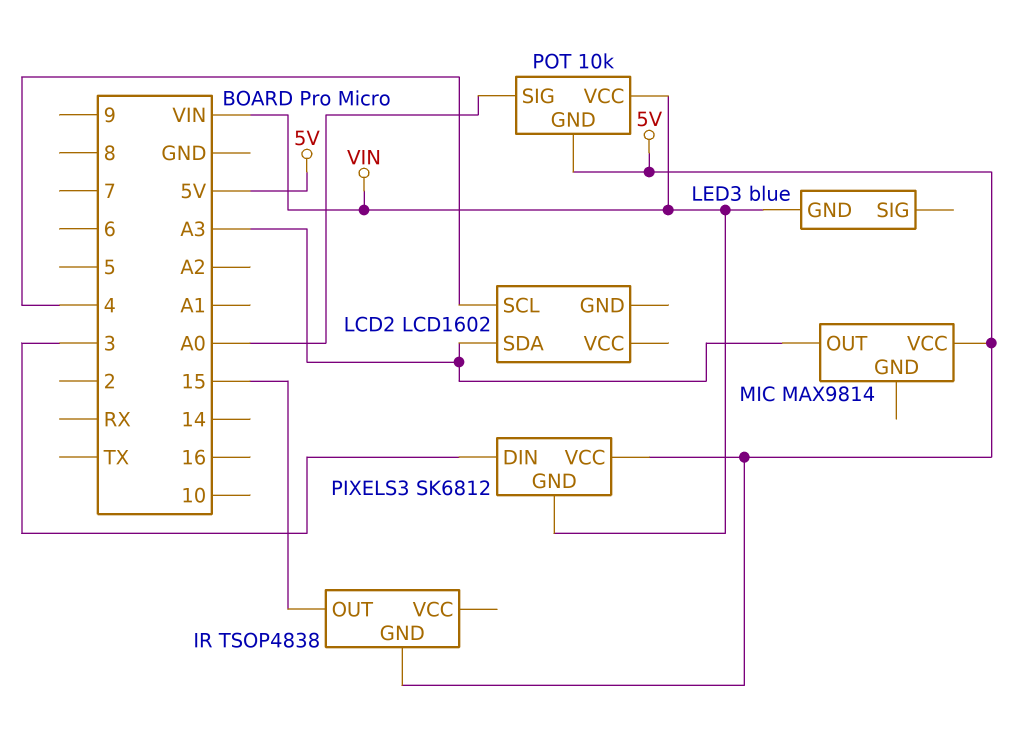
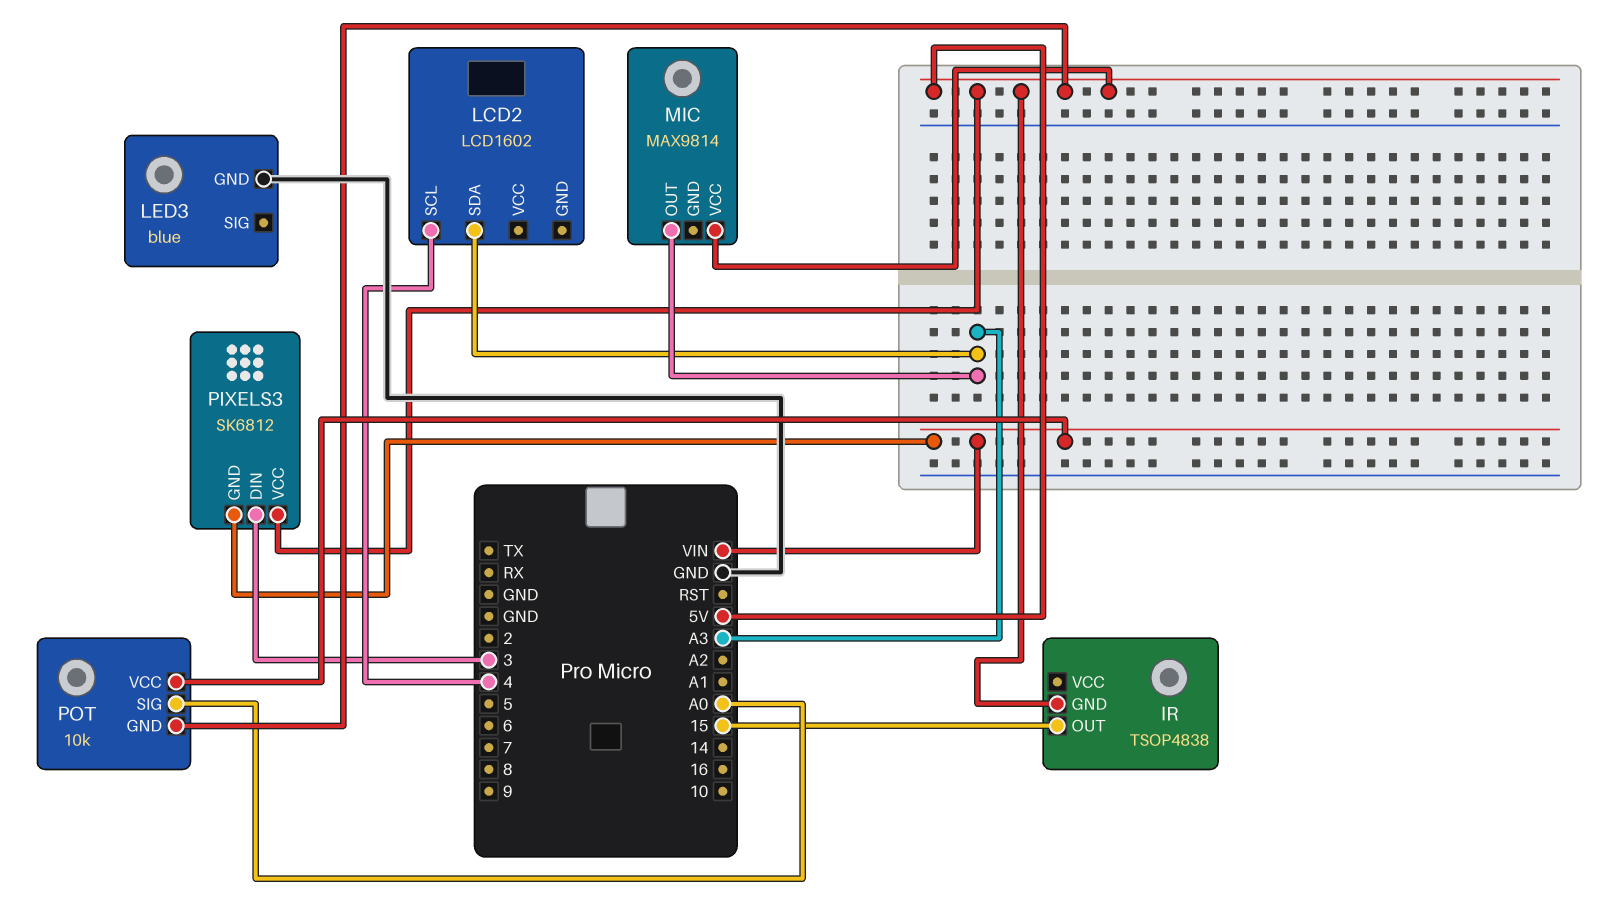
LED3 pin GND: VIN -> GND

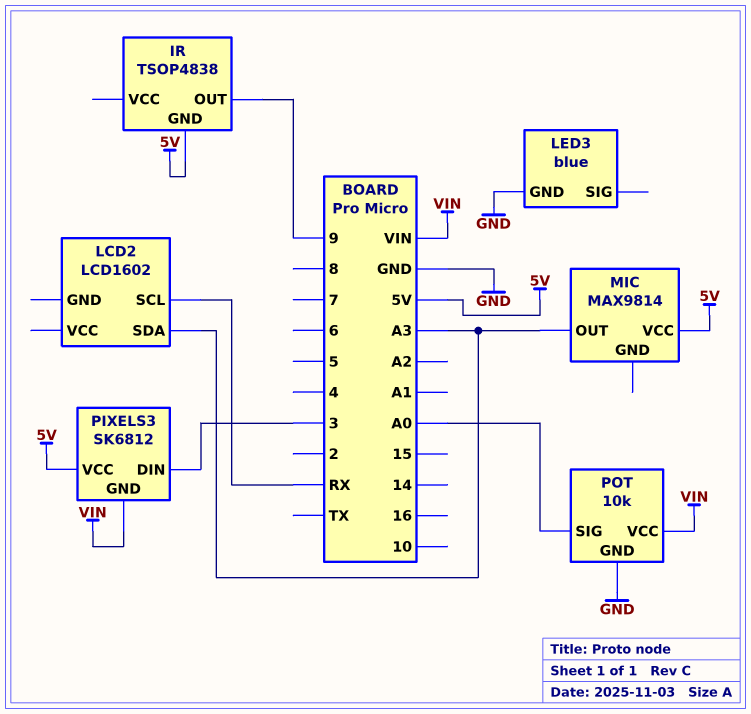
IR pin OUT: 15 -> 9
LCD2 pin SCL: 4 -> RX
POT pin GND: 5V -> GND

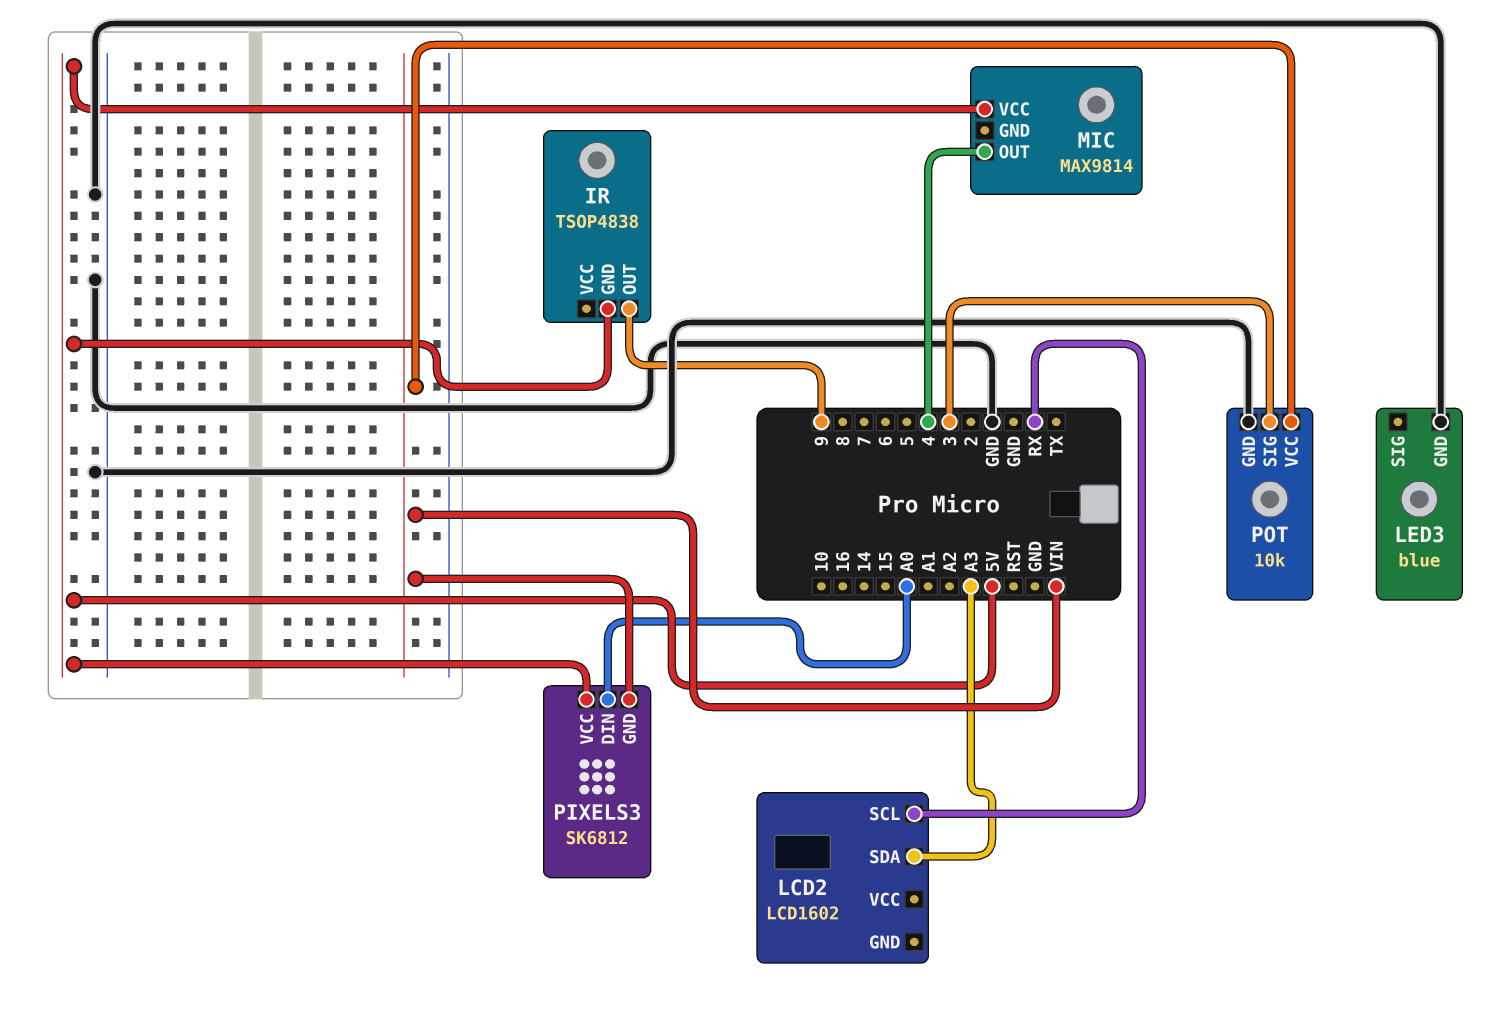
MIC pin OUT: A3 -> 4
PIXELS3 pin DIN: 3 -> A0
POT pin SIG: A0 -> 3

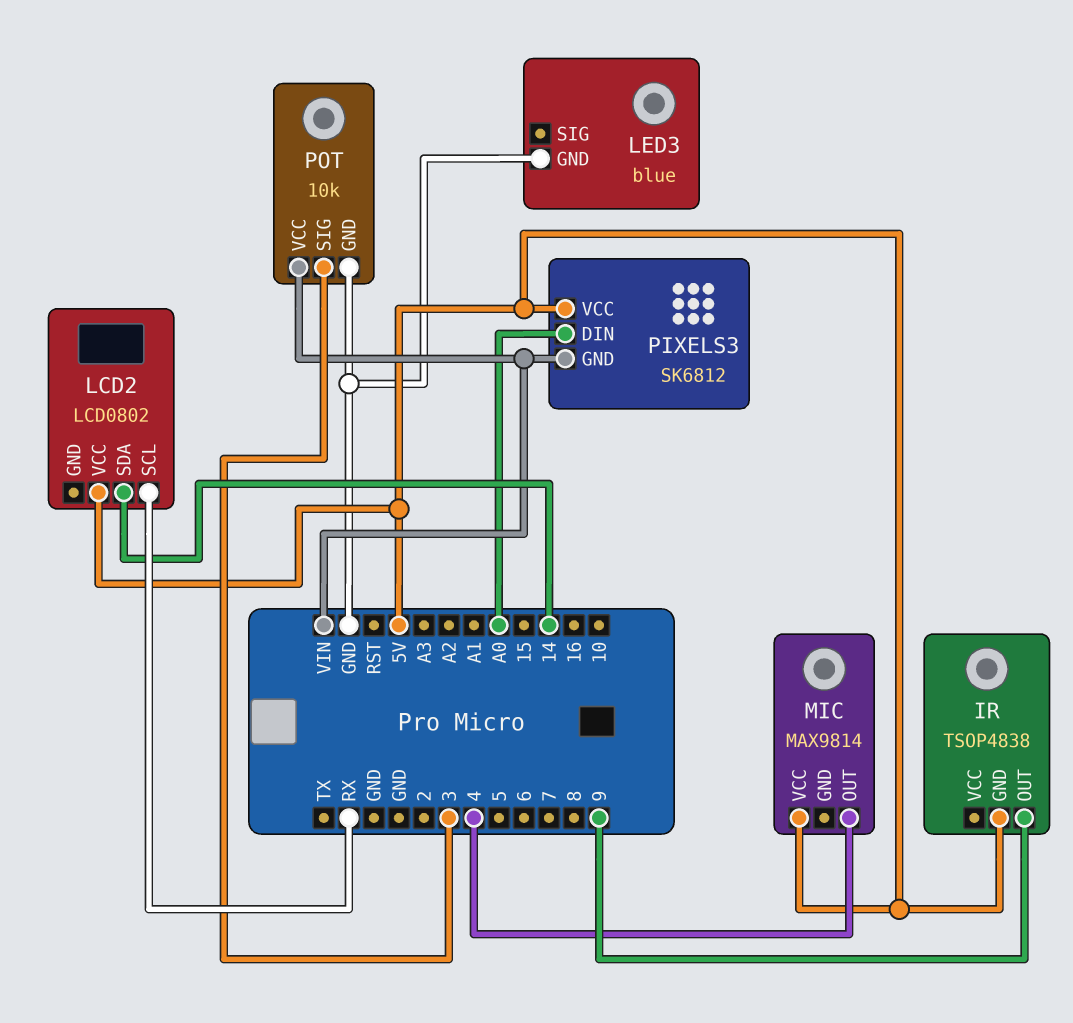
LCD2: LCD1602 -> LCD0802
LCD2 pin SDA: A3 -> 14
LCD2 pin VCC: none -> 5V

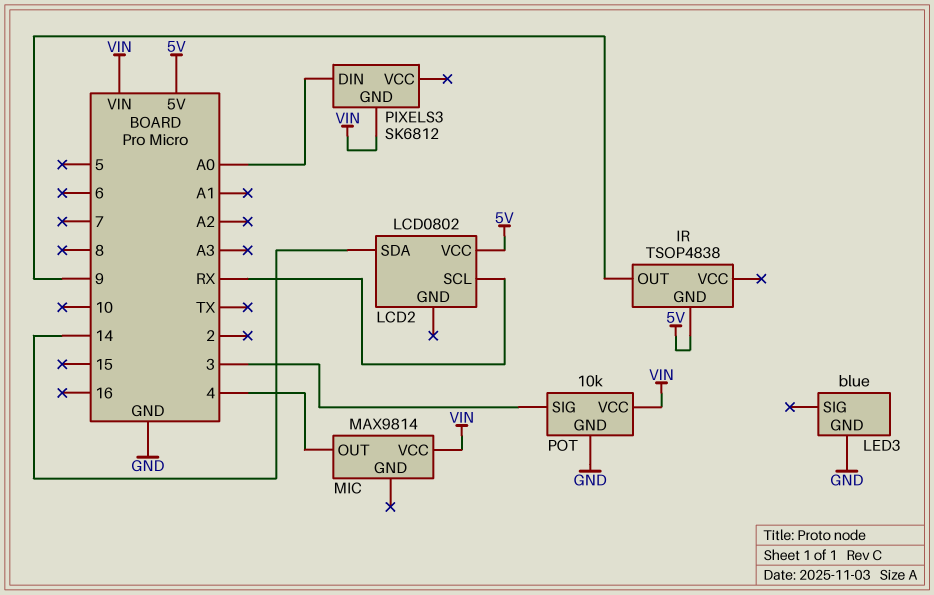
MIC pin VCC: 5V -> VIN
PIXELS3 pin VCC: 5V -> none

